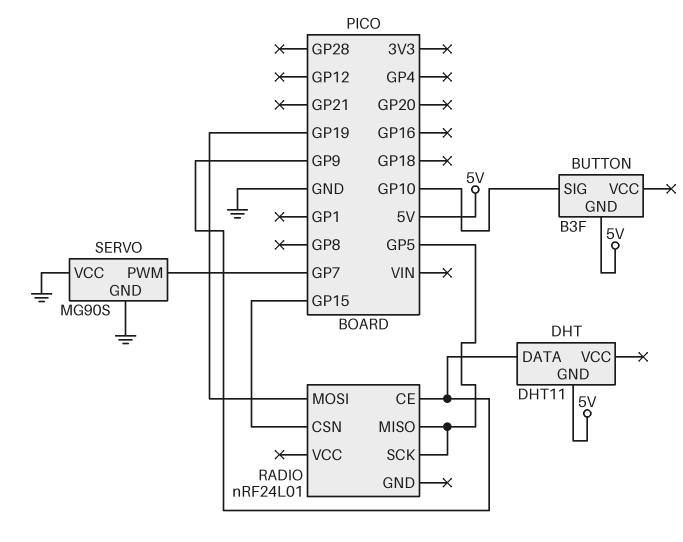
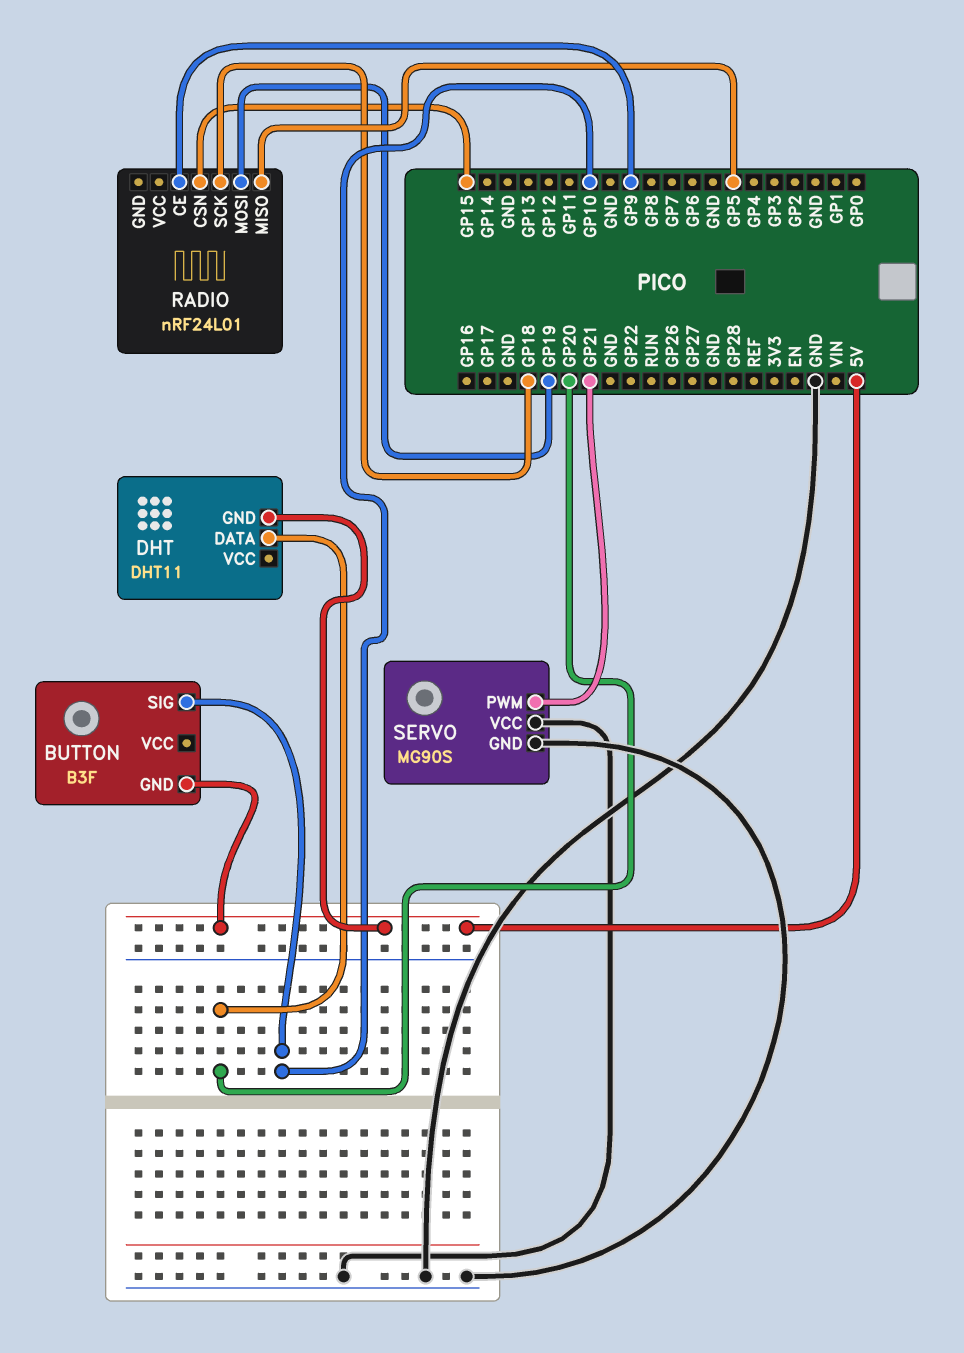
DHT pin DATA: GP9 -> GP20
RADIO pin SCK: GP5 -> GP18
SERVO pin PWM: GP7 -> GP21

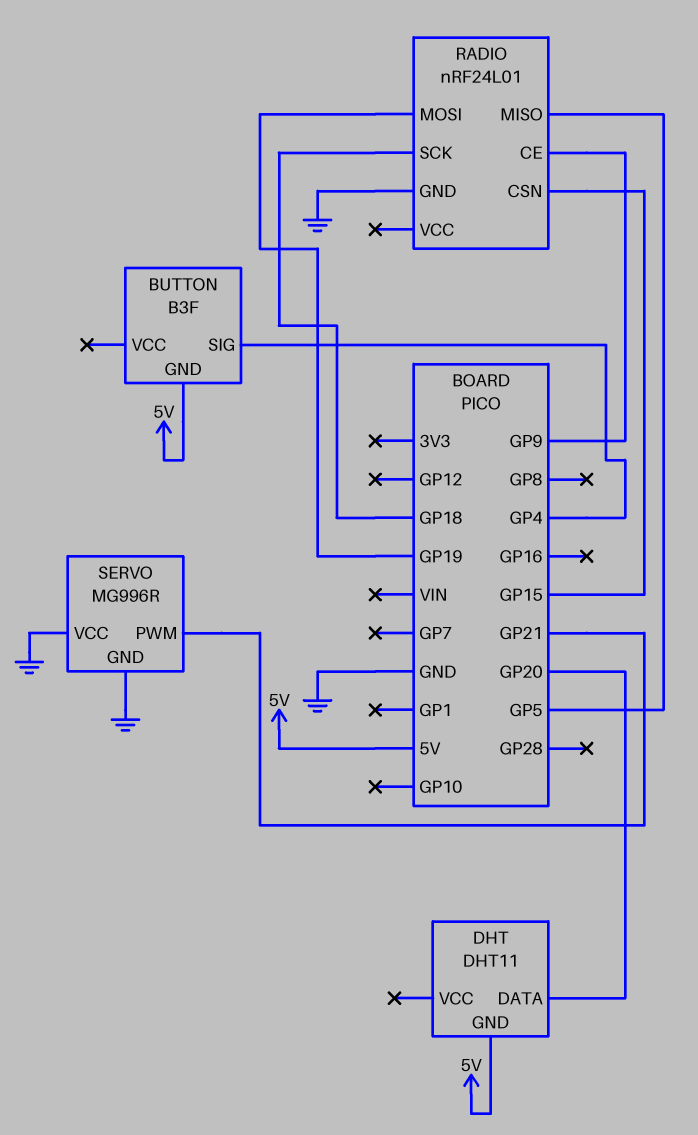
BUTTON pin SIG: GP10 -> GP4
RADIO pin GND: none -> GND
SERVO: MG90S -> MG996R

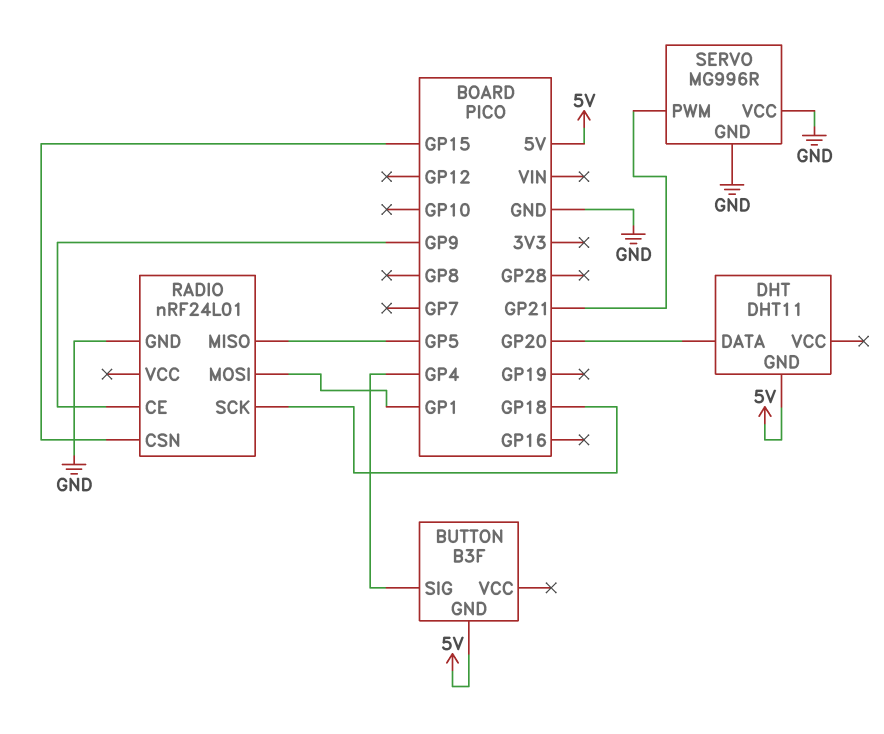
RADIO pin MOSI: GP19 -> GP1

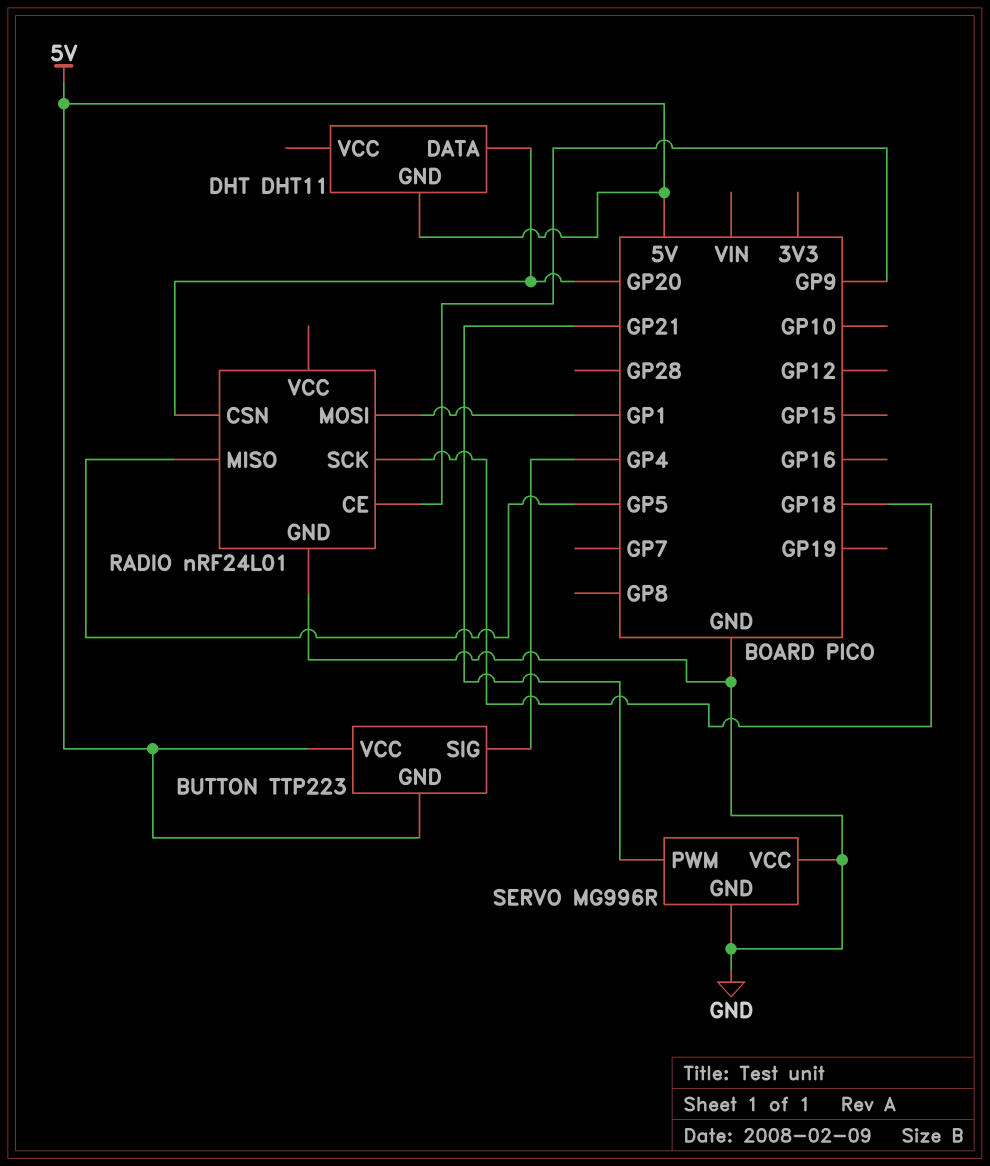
BUTTON: B3F -> TTP223
BUTTON pin VCC: none -> 5V
RADIO pin CSN: GP15 -> GP20

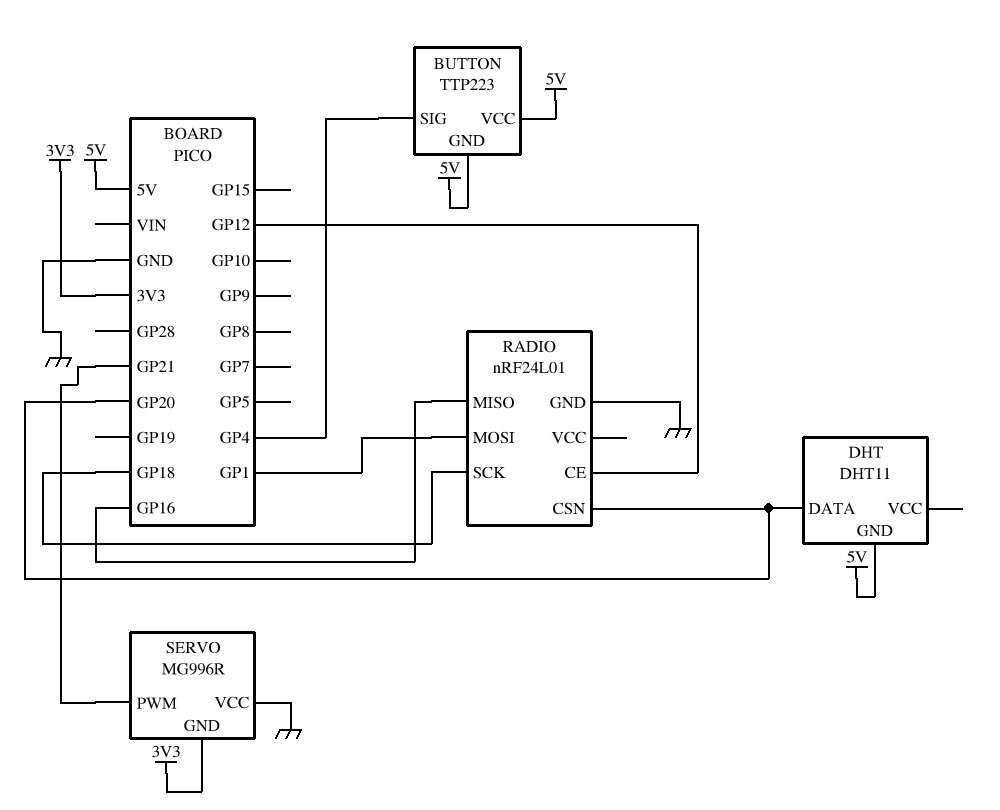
RADIO pin CE: GP9 -> GP12
RADIO pin MISO: GP5 -> GP16
SERVO pin GND: GND -> 3V3

